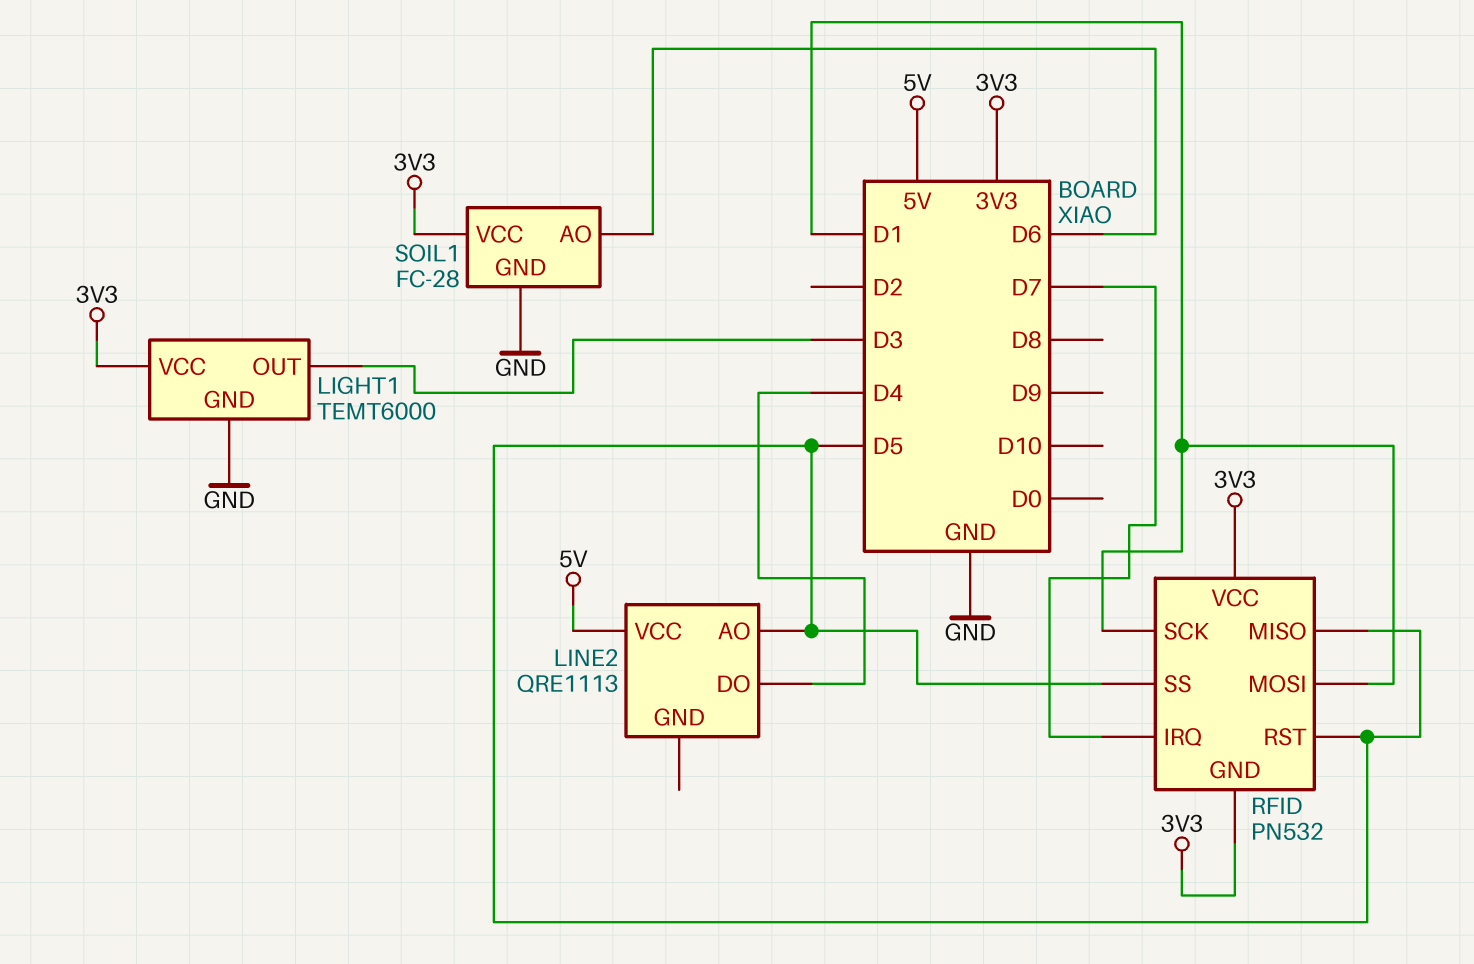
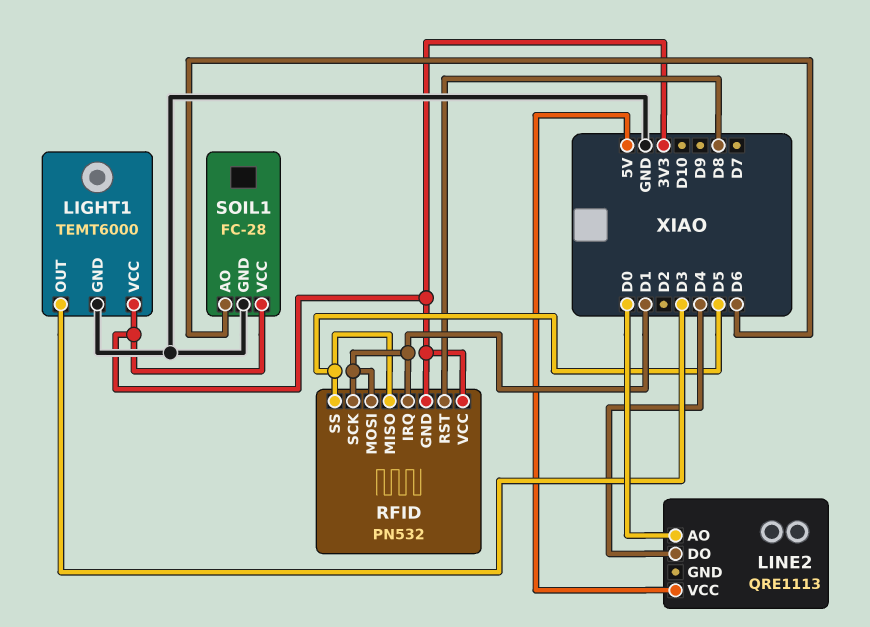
LINE2 pin AO: D5 -> D0
RFID pin IRQ: D7 -> D1
RFID pin RST: D5 -> D8

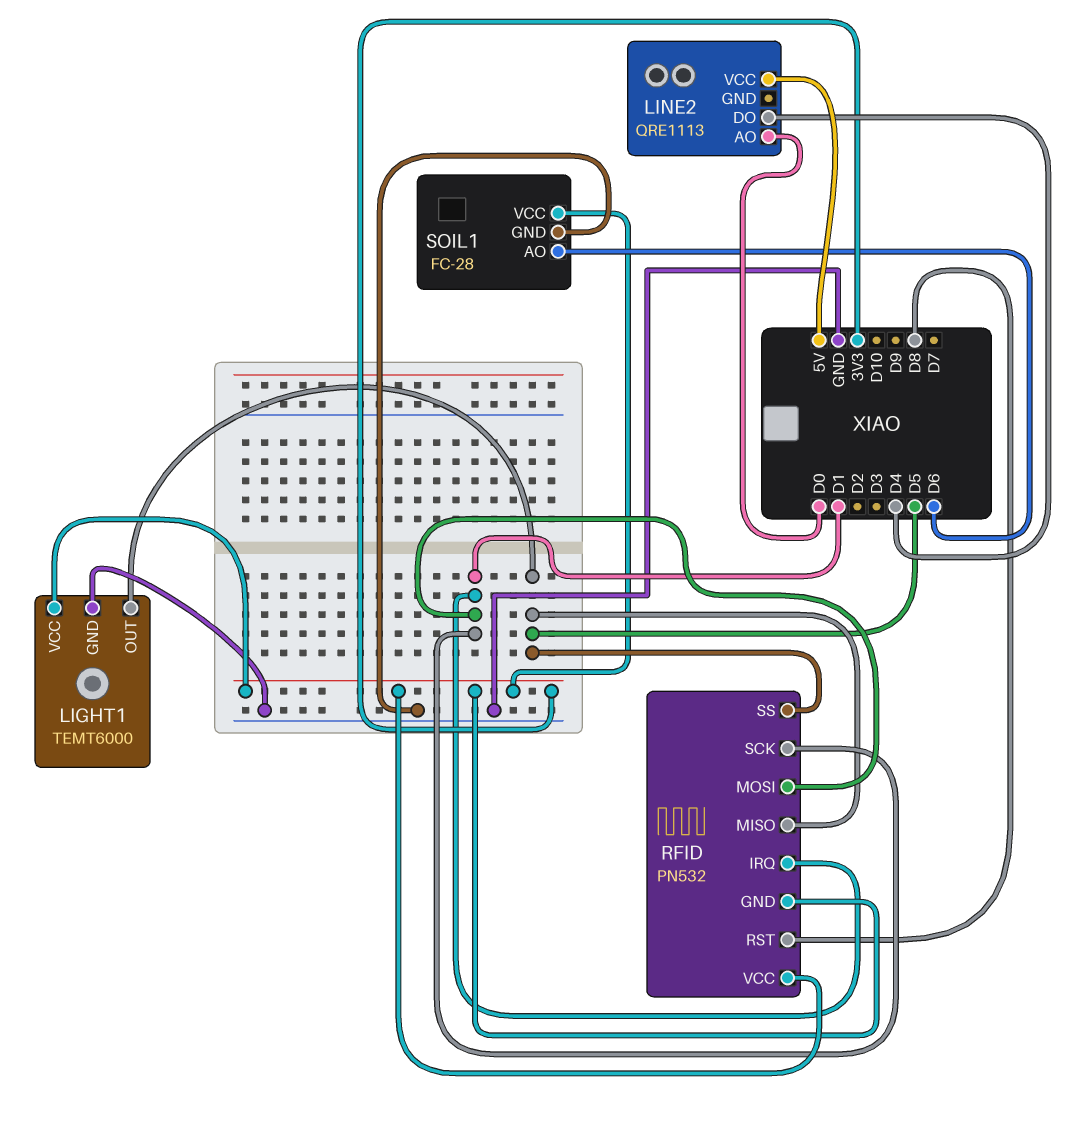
LIGHT1 pin OUT: D3 -> D5

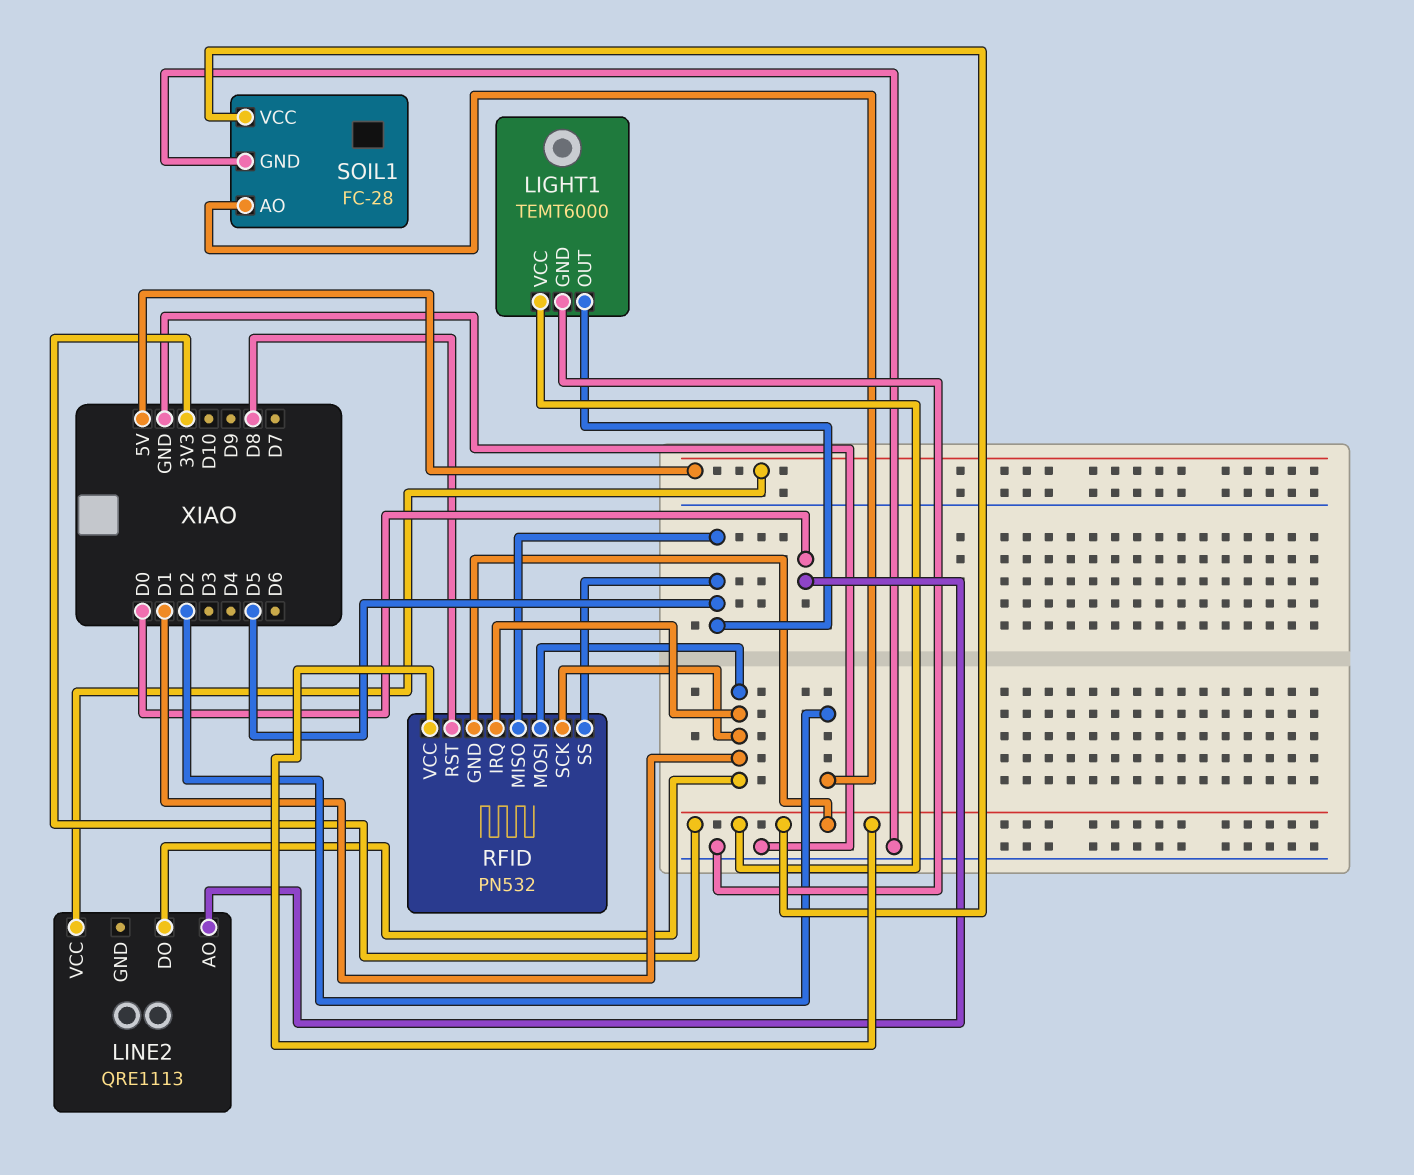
LINE2 pin DO: D4 -> D1
SOIL1 pin AO: D6 -> D2

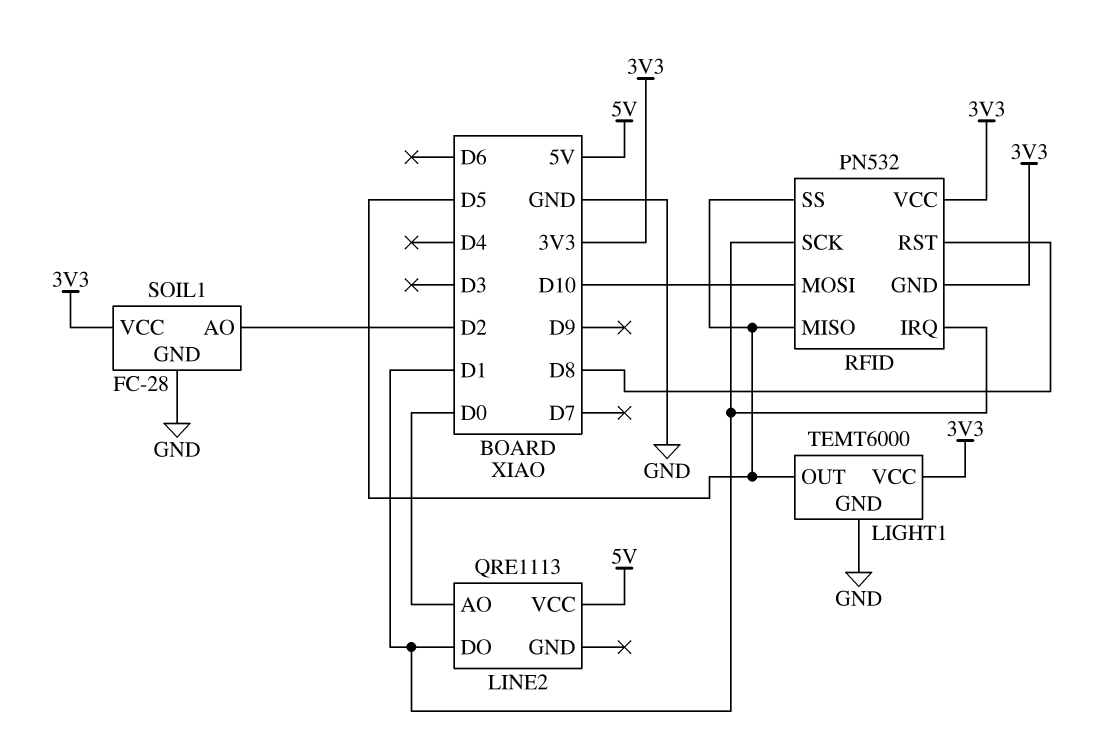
RFID pin MOSI: D1 -> D10

